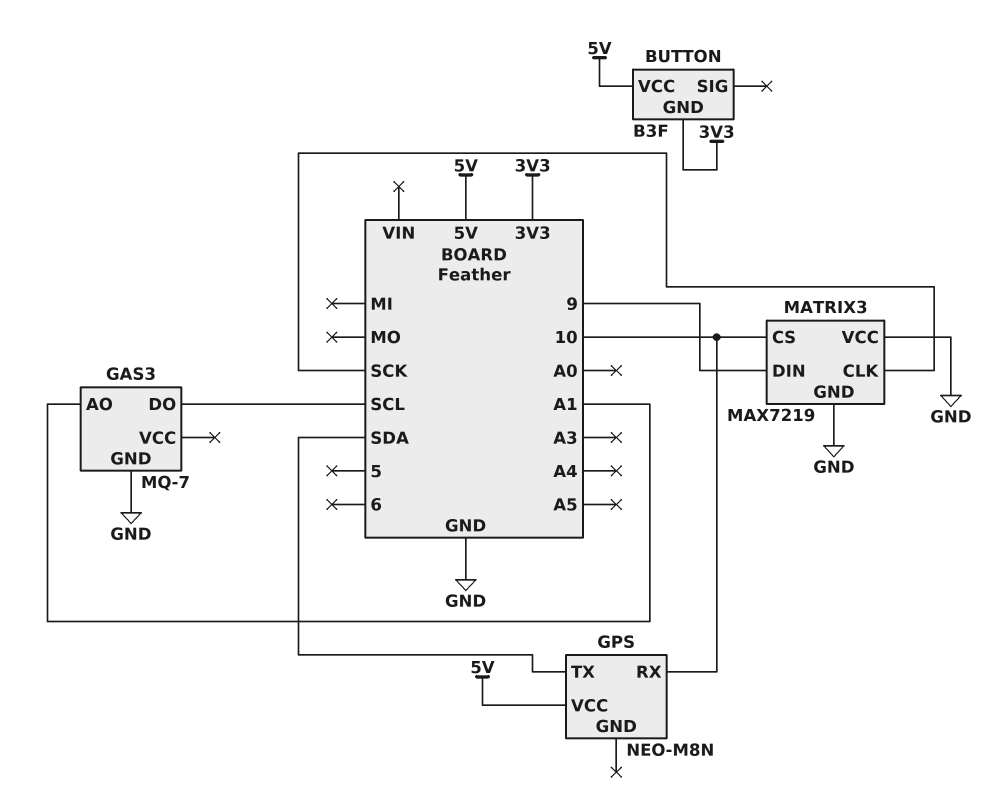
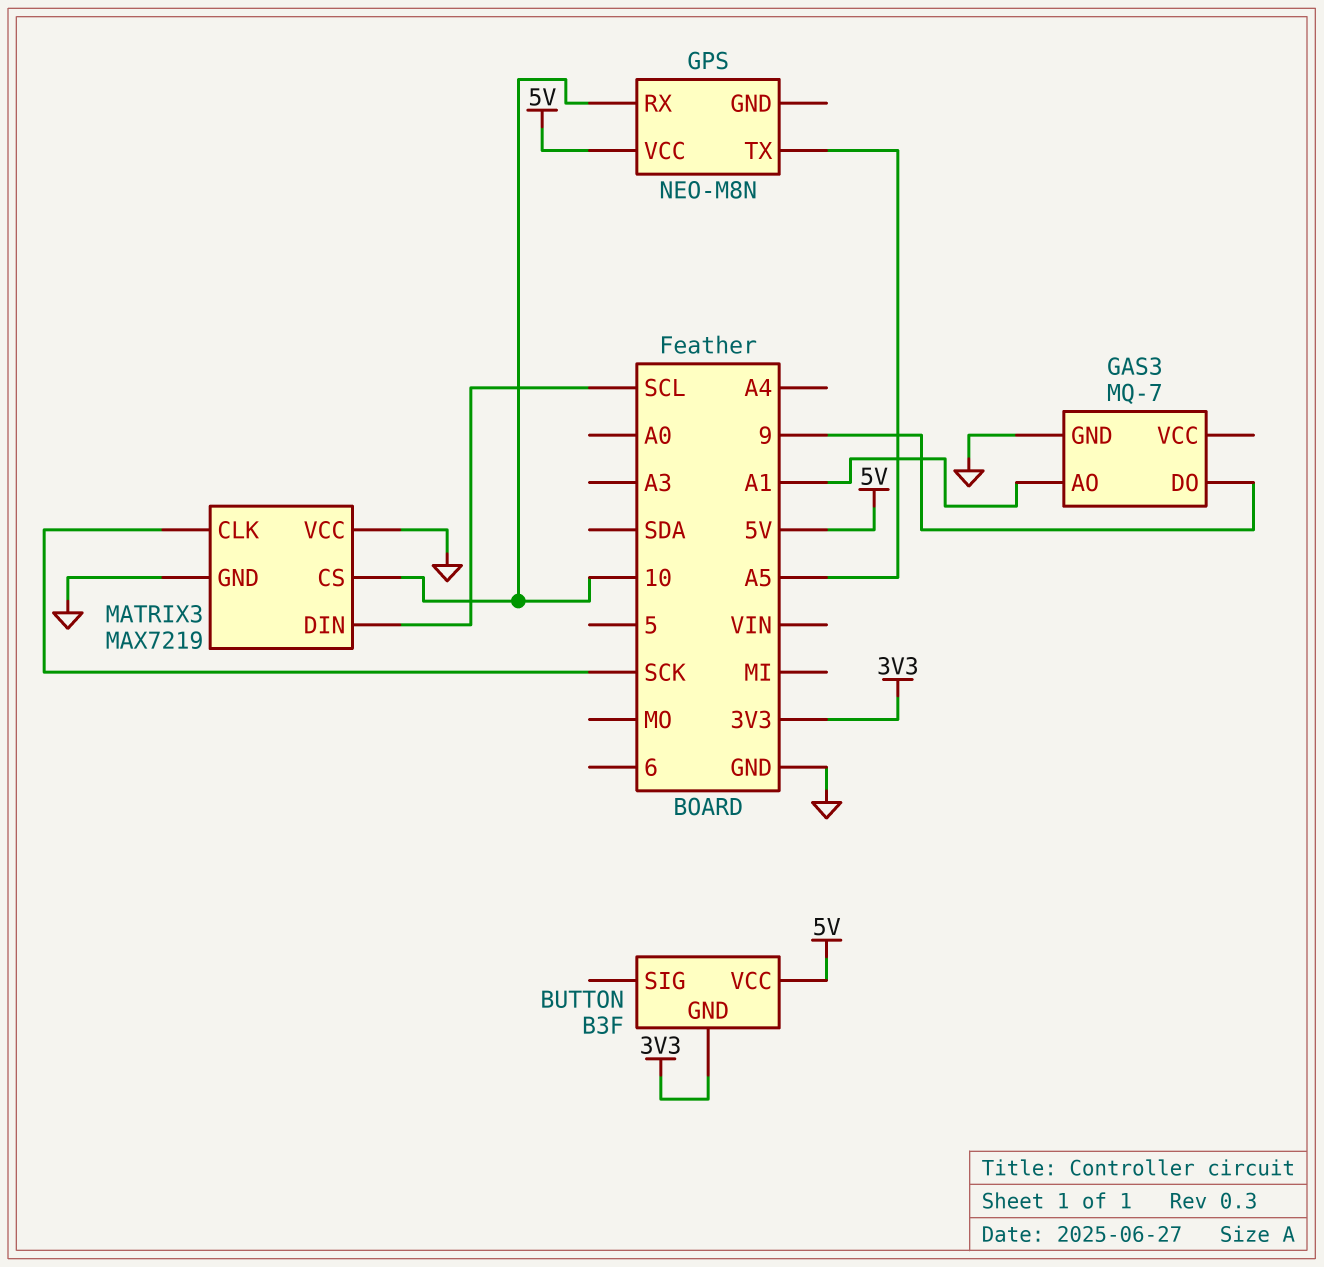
GAS3 pin DO: SCL -> 9
GPS pin TX: SDA -> A5
MATRIX3 pin DIN: 9 -> SCL

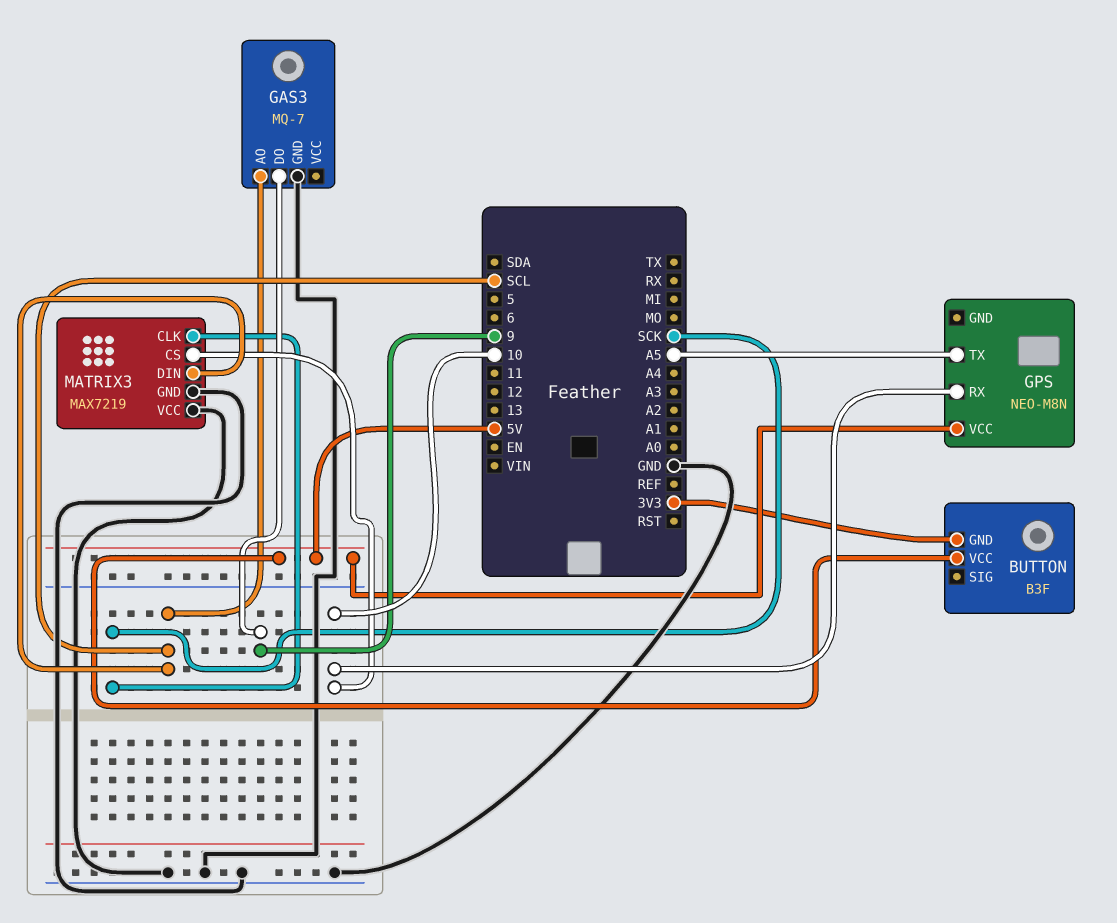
GAS3 pin AO: A1 -> SCL

